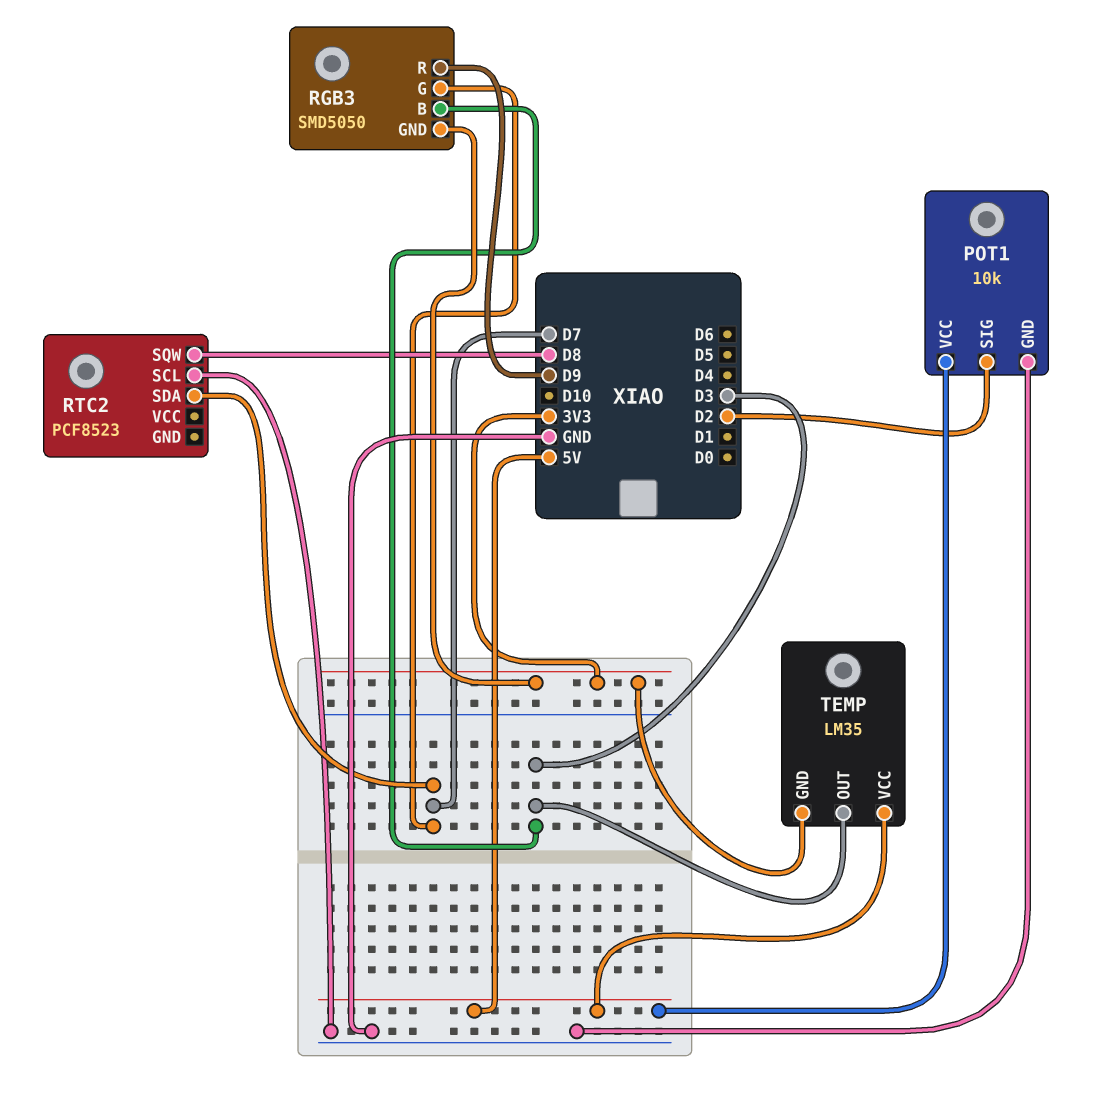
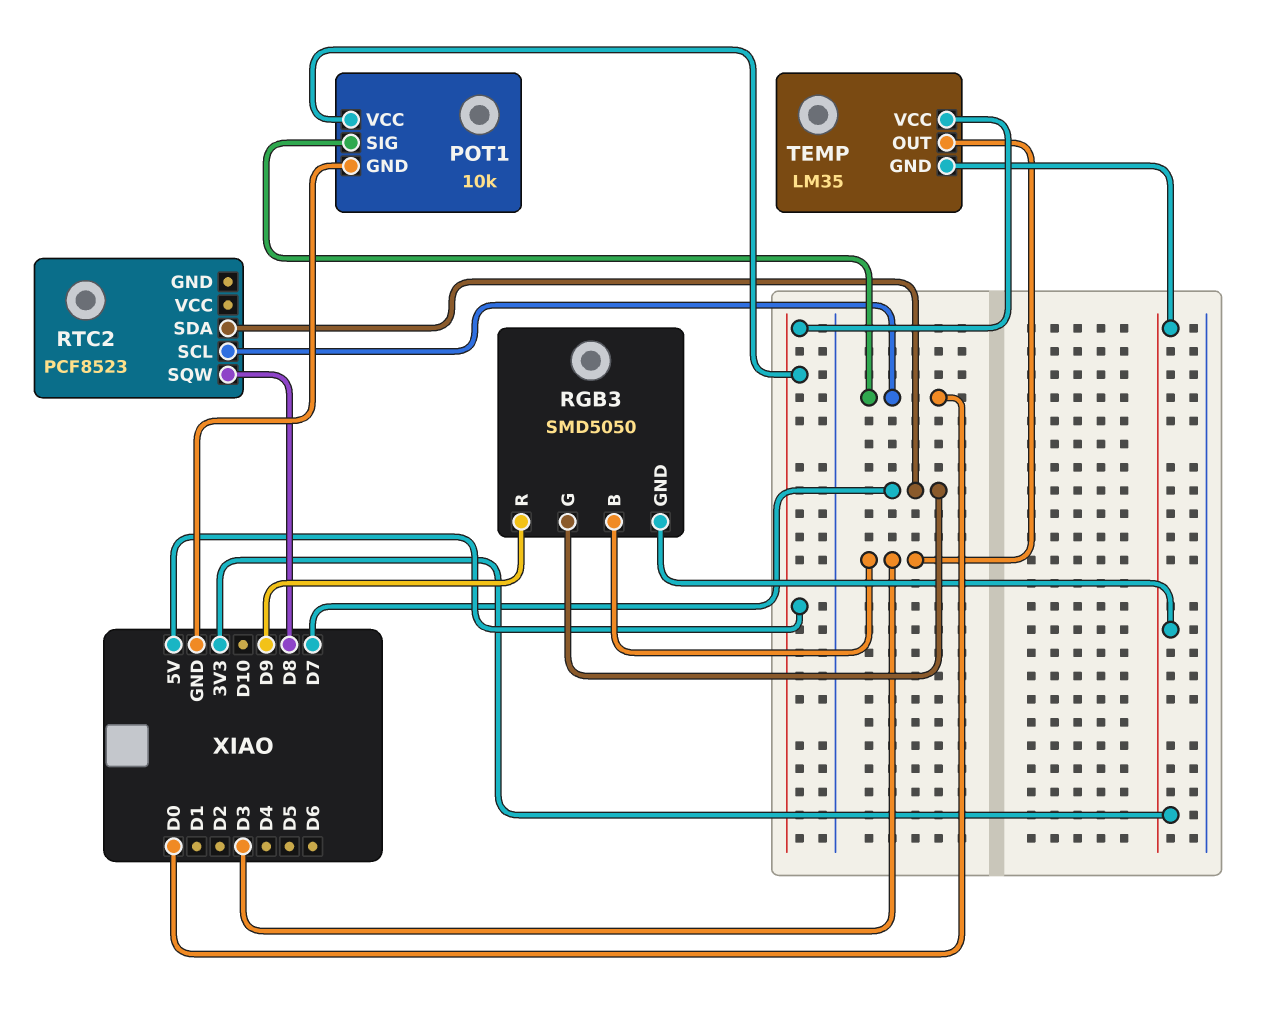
POT1 pin SIG: D2 -> D0
RTC2 pin SCL: GND -> D0

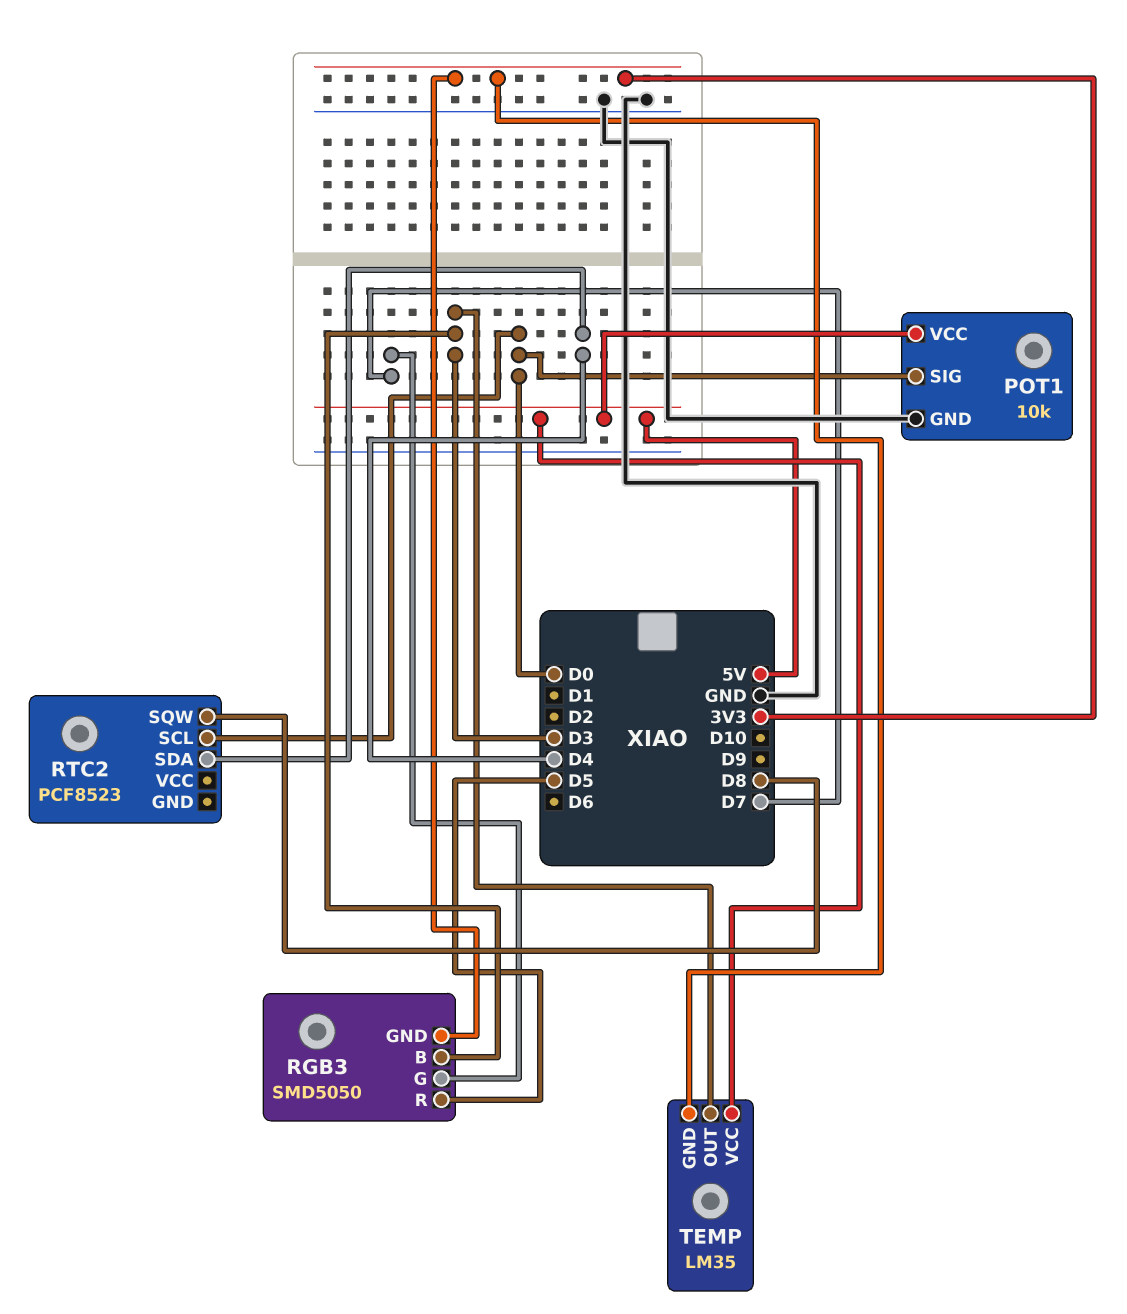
RGB3 pin R: D9 -> D5
RTC2 pin SDA: D7 -> D4

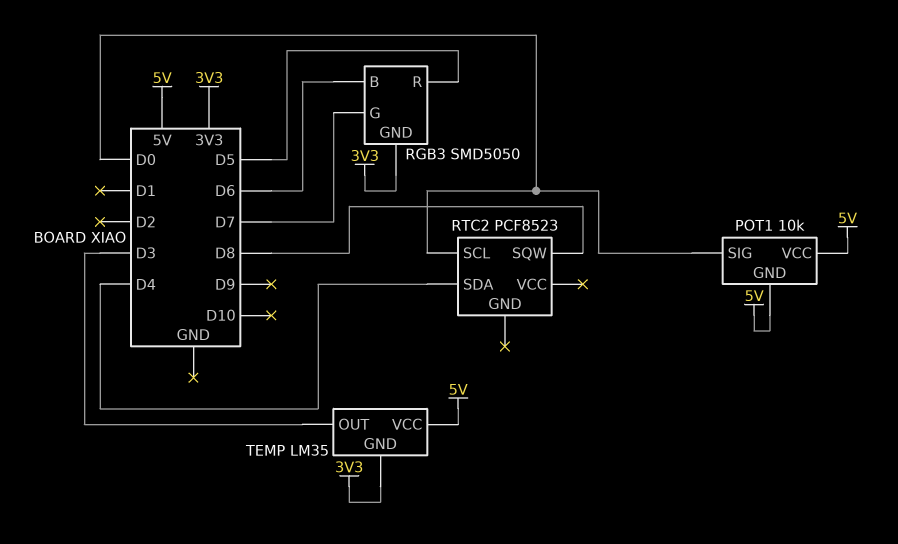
POT1 pin GND: GND -> 5V
RGB3 pin B: D3 -> D6

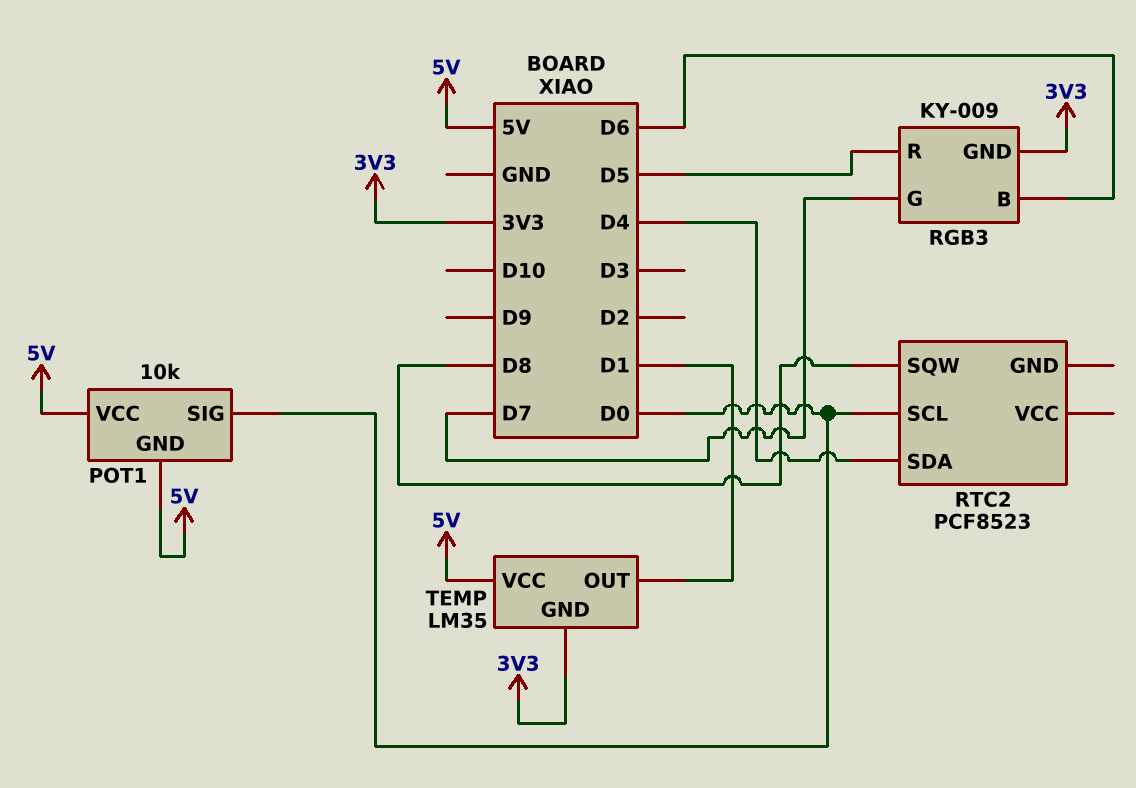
RGB3: SMD5050 -> KY-009
TEMP pin OUT: D3 -> D1

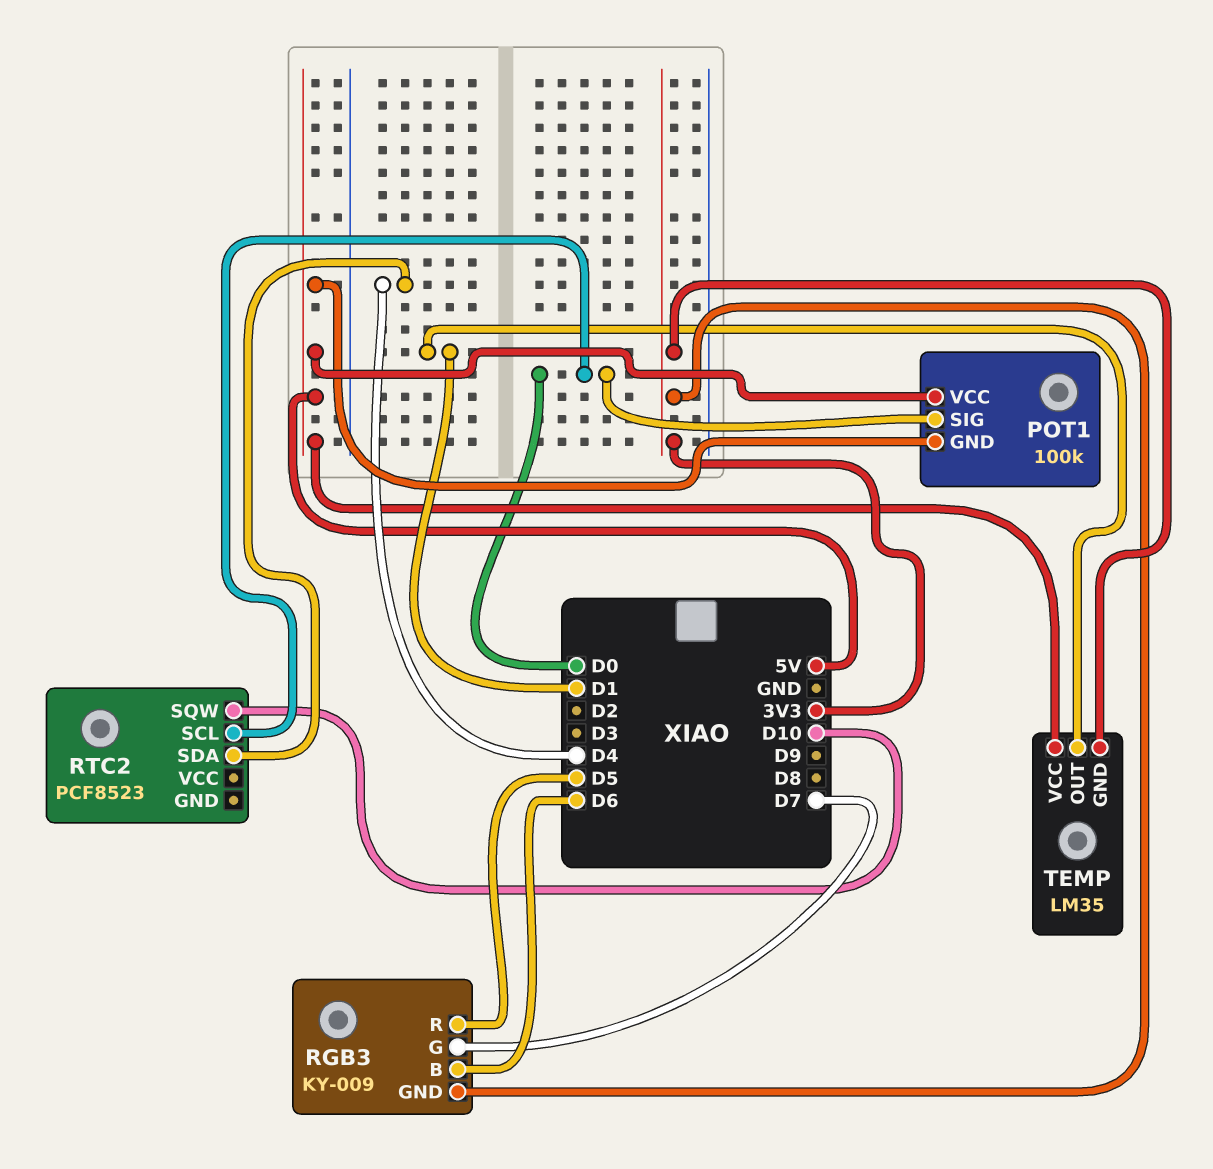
POT1: 10k -> 100k
RTC2 pin SQW: D8 -> D10

